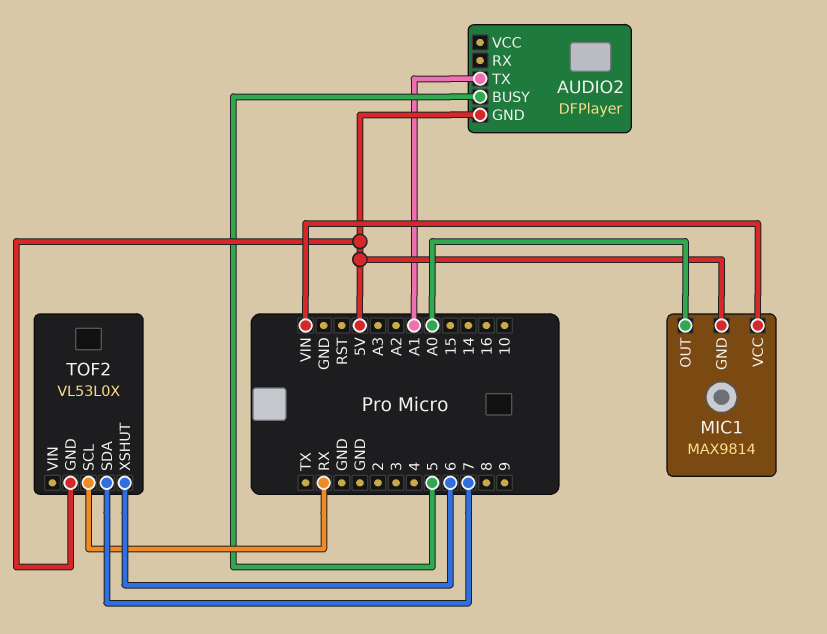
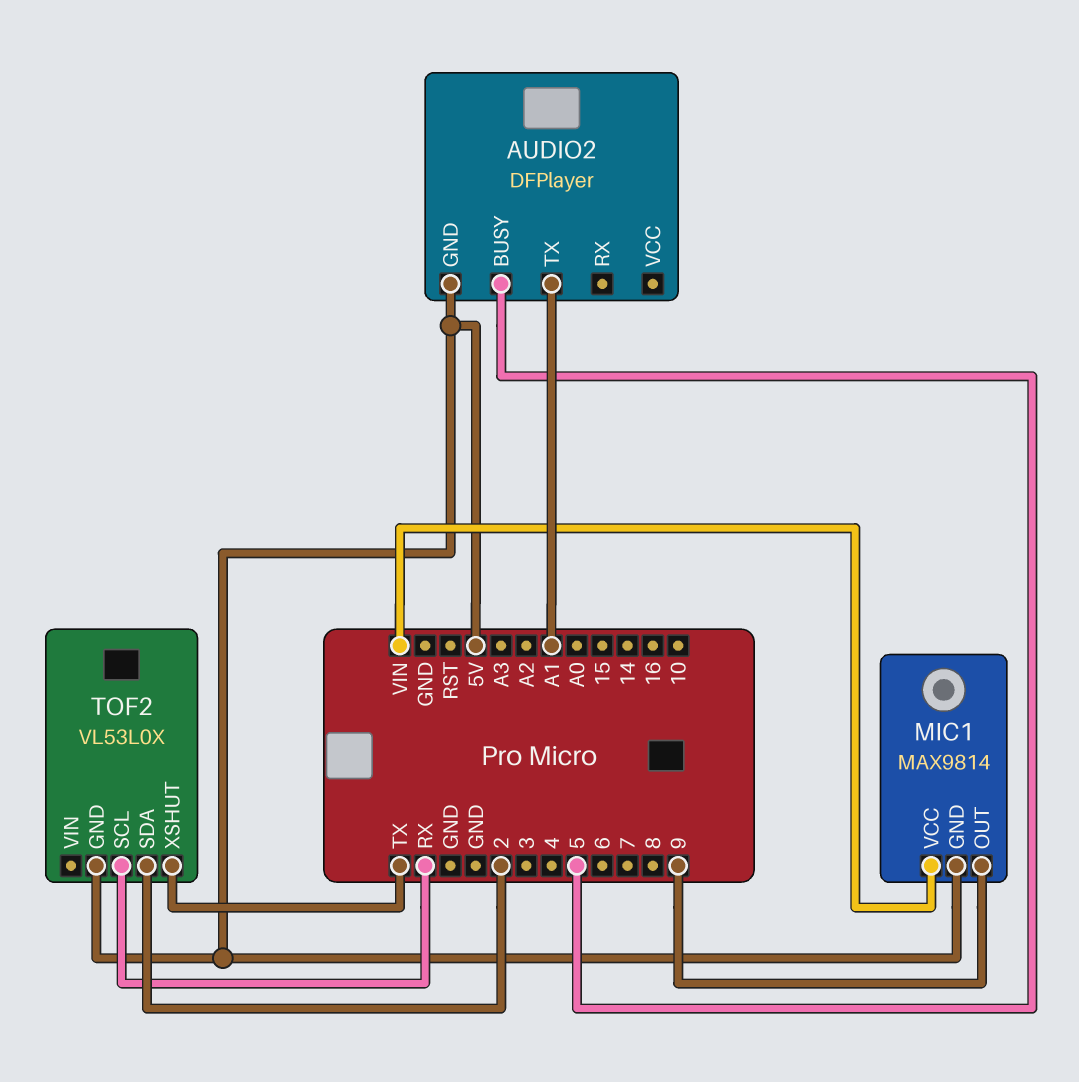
MIC1 pin OUT: A0 -> 9
TOF2 pin SDA: 7 -> 2
TOF2 pin XSHUT: 6 -> TX

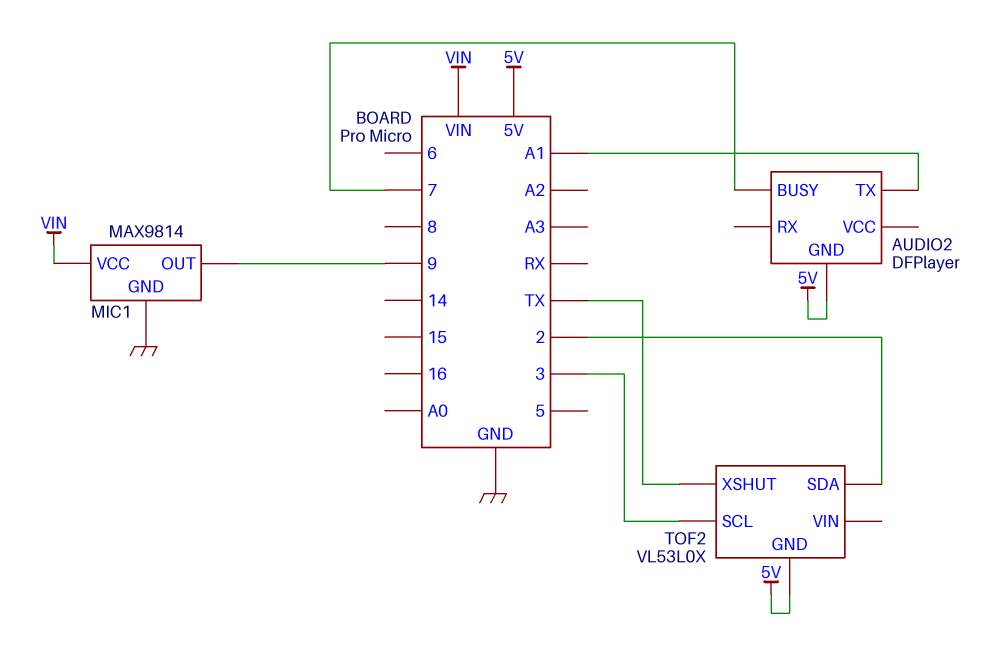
AUDIO2 pin BUSY: 5 -> 7
MIC1 pin GND: 5V -> GND
TOF2 pin SCL: RX -> 3

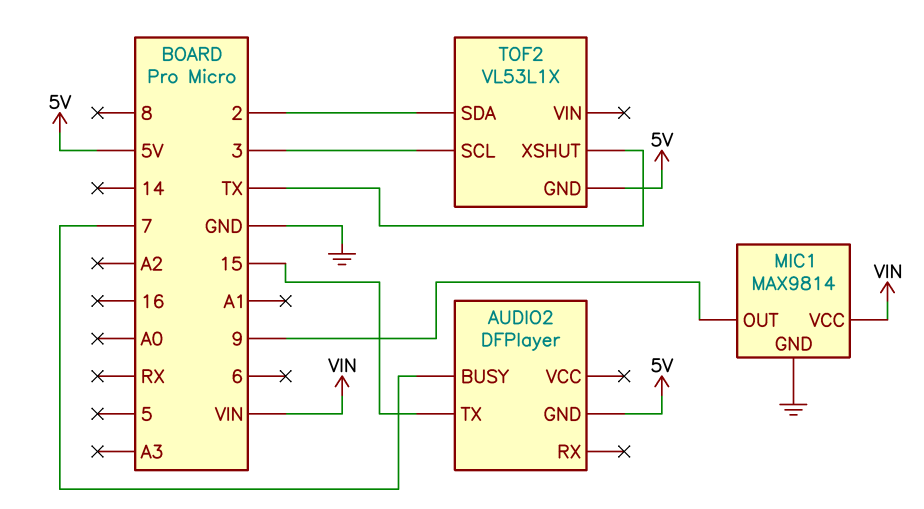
AUDIO2 pin TX: A1 -> 15
TOF2: VL53L0X -> VL53L1X

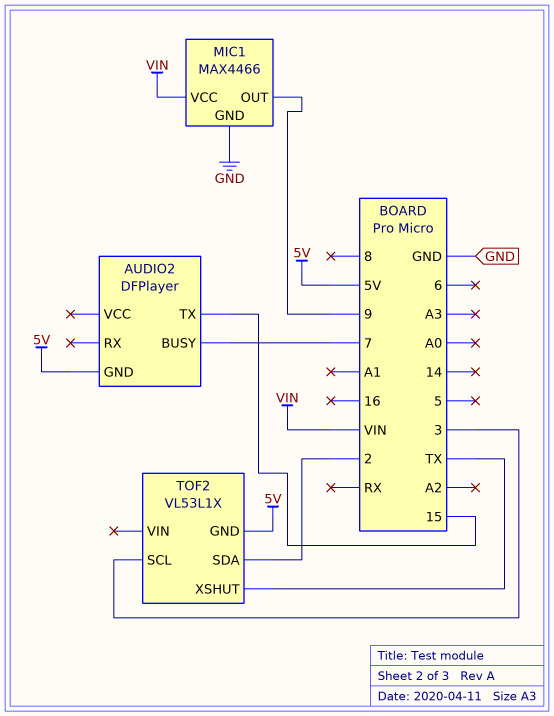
MIC1: MAX9814 -> MAX4466

